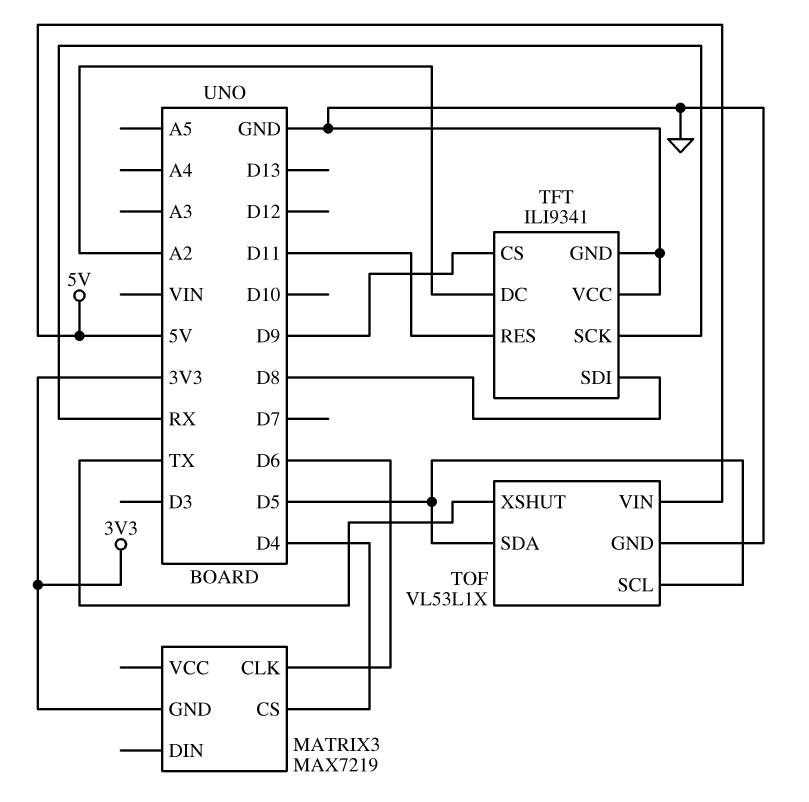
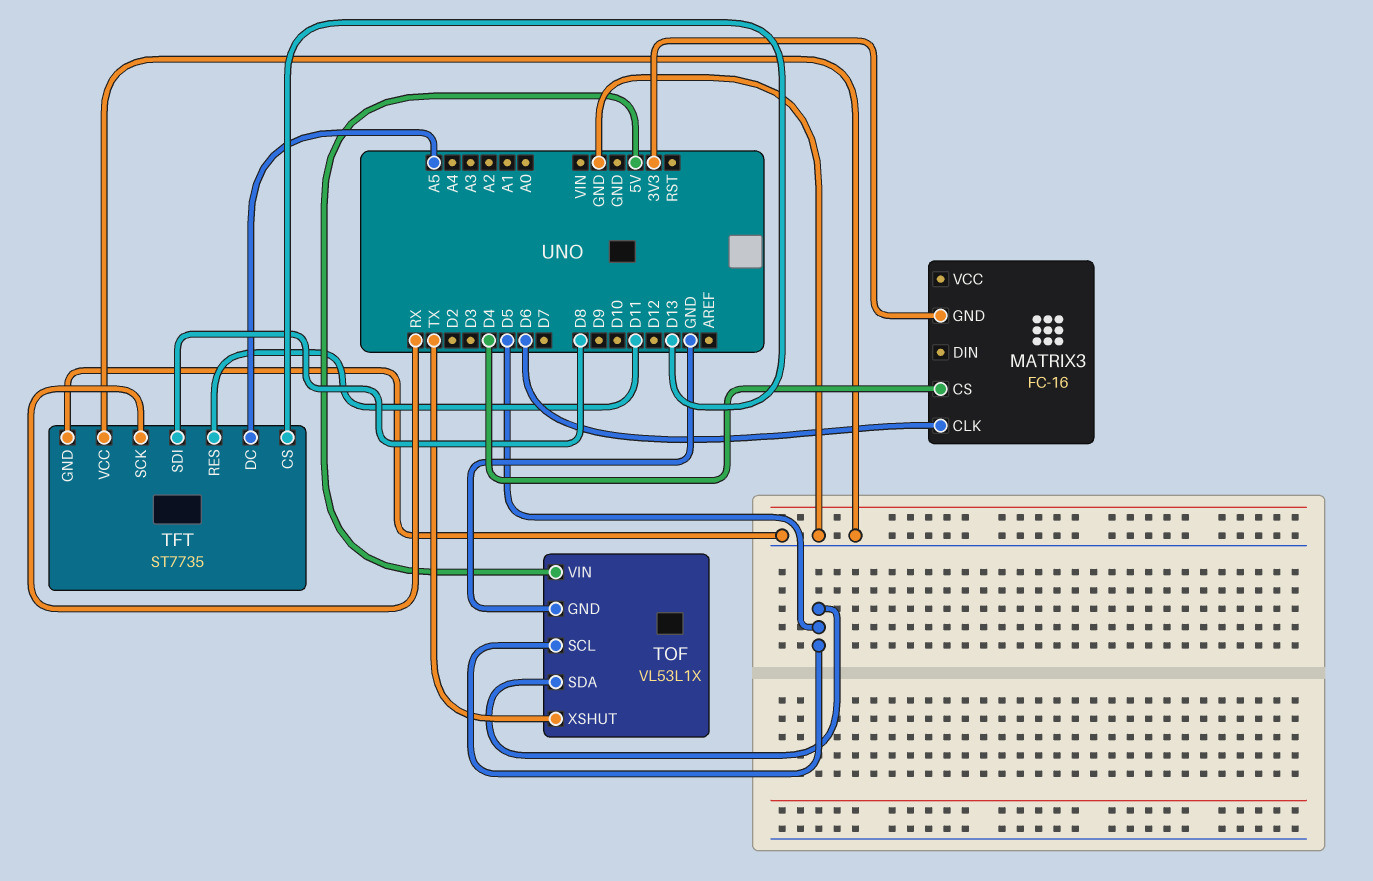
MATRIX3: MAX7219 -> FC-16
TFT: ILI9341 -> ST7735
TFT pin CS: D9 -> D13
TFT pin DC: A2 -> A5

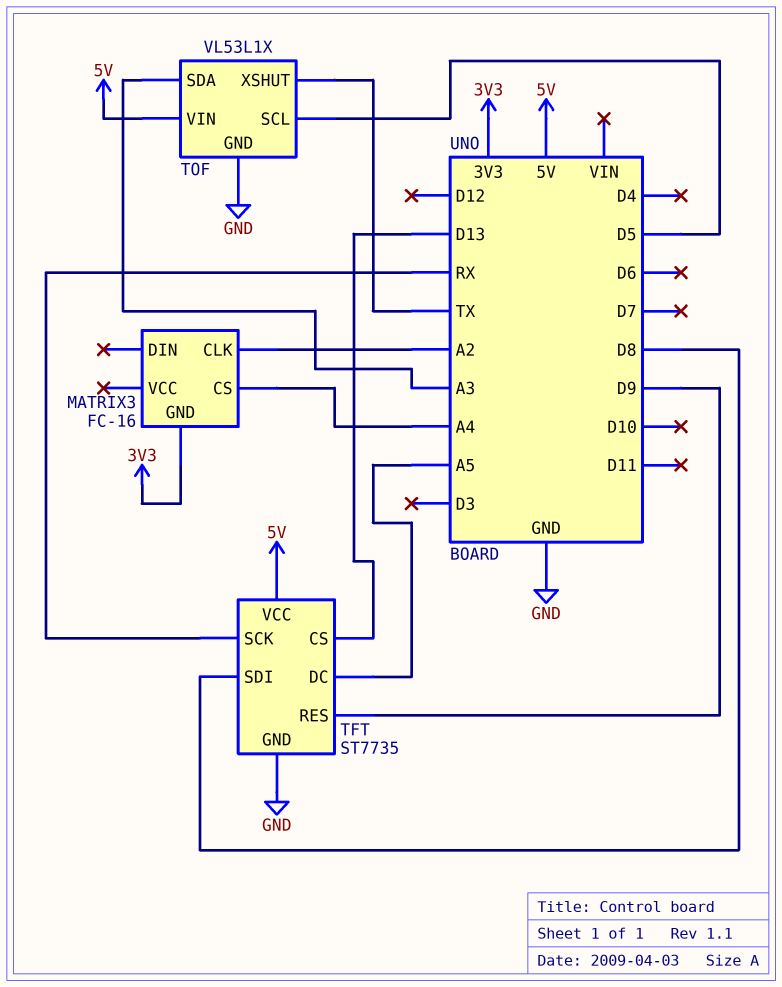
MATRIX3 pin CLK: D6 -> A2
MATRIX3 pin CS: D4 -> A4
TFT pin RES: D11 -> D9
TFT pin VCC: GND -> 5V
TOF pin SDA: D5 -> A3

